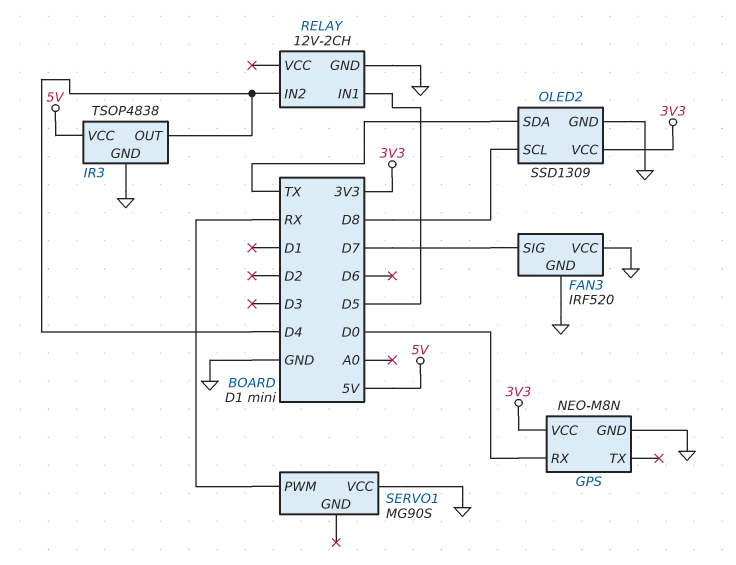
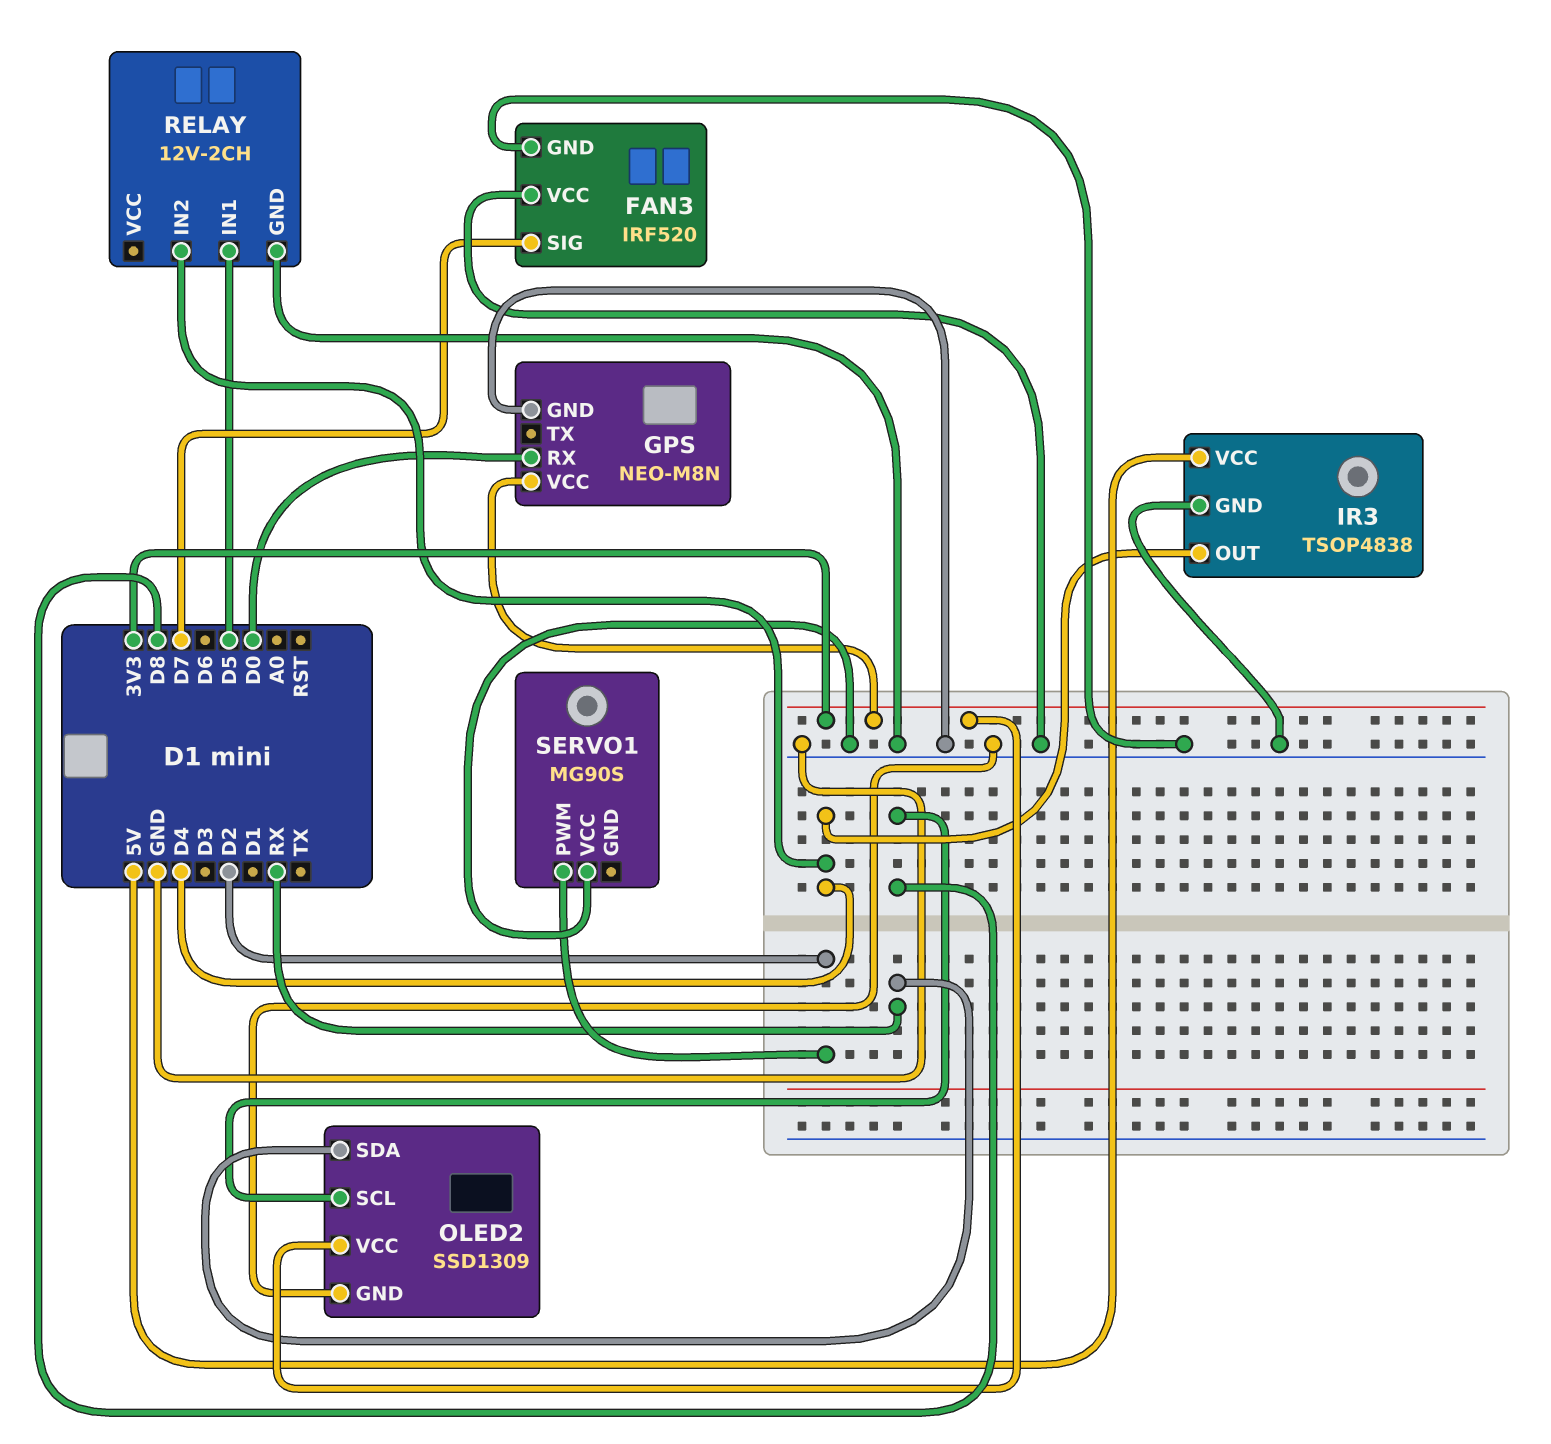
OLED2 pin SDA: TX -> RX
SERVO1 pin PWM: RX -> D2

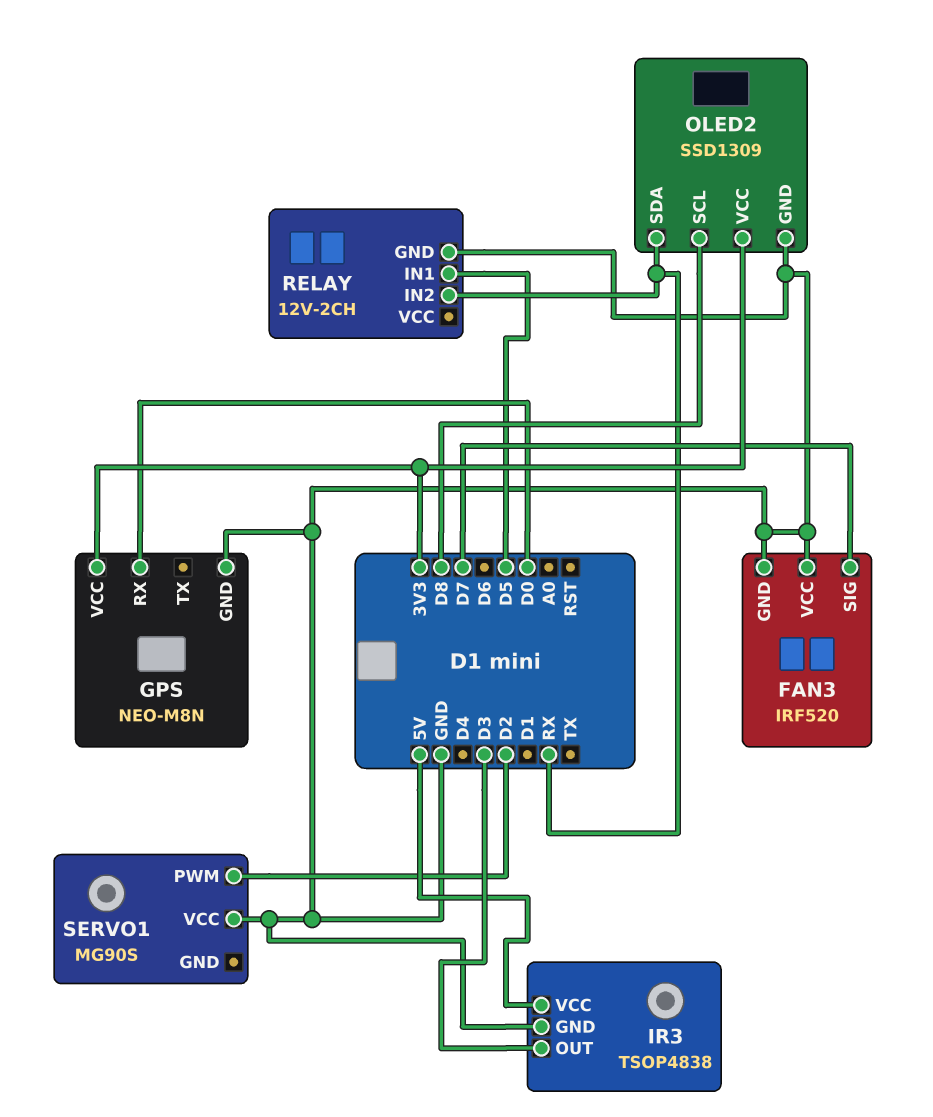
IR3 pin OUT: D4 -> D3
RELAY pin IN2: D4 -> RX

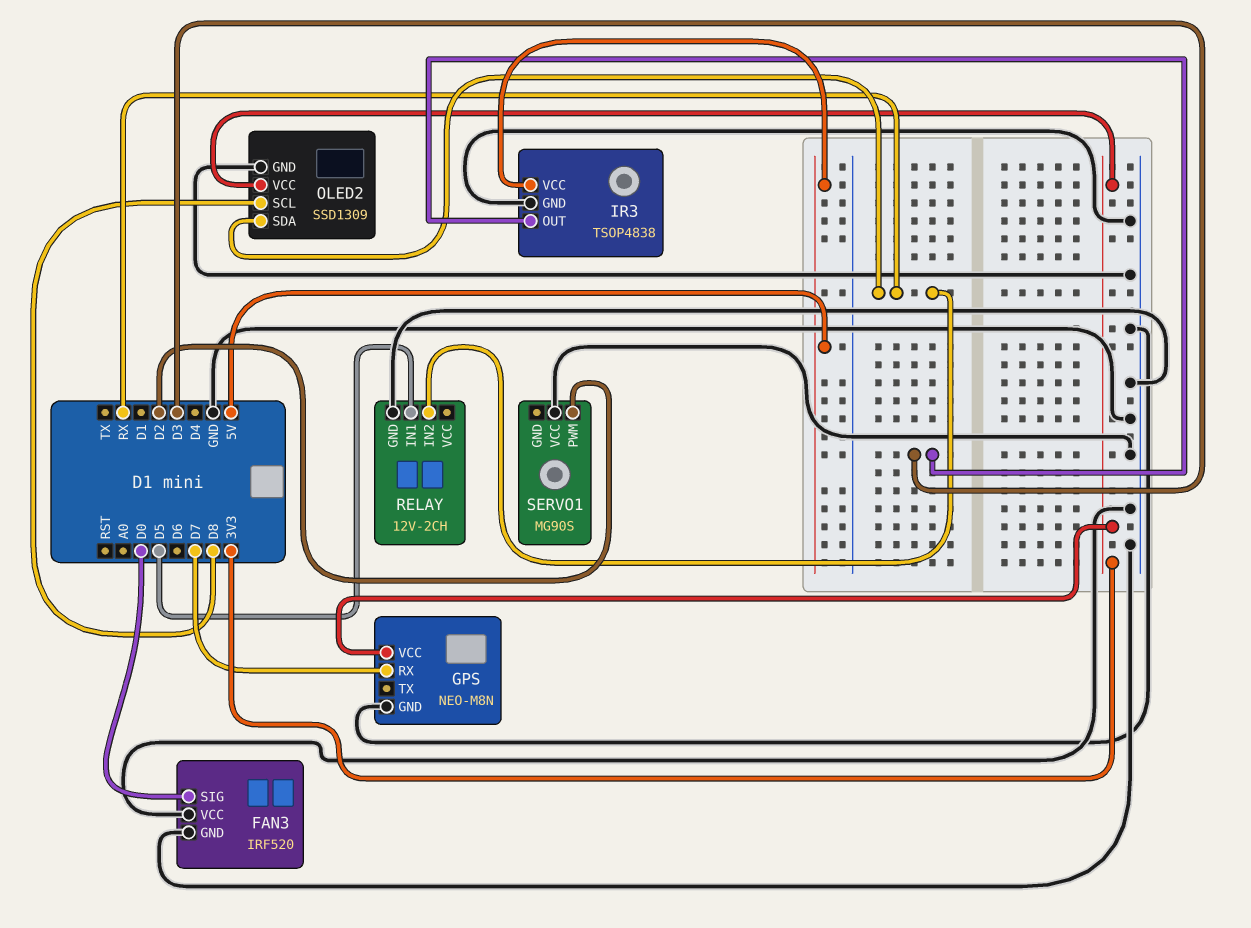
FAN3 pin SIG: D7 -> D0
GPS pin RX: D0 -> D7

